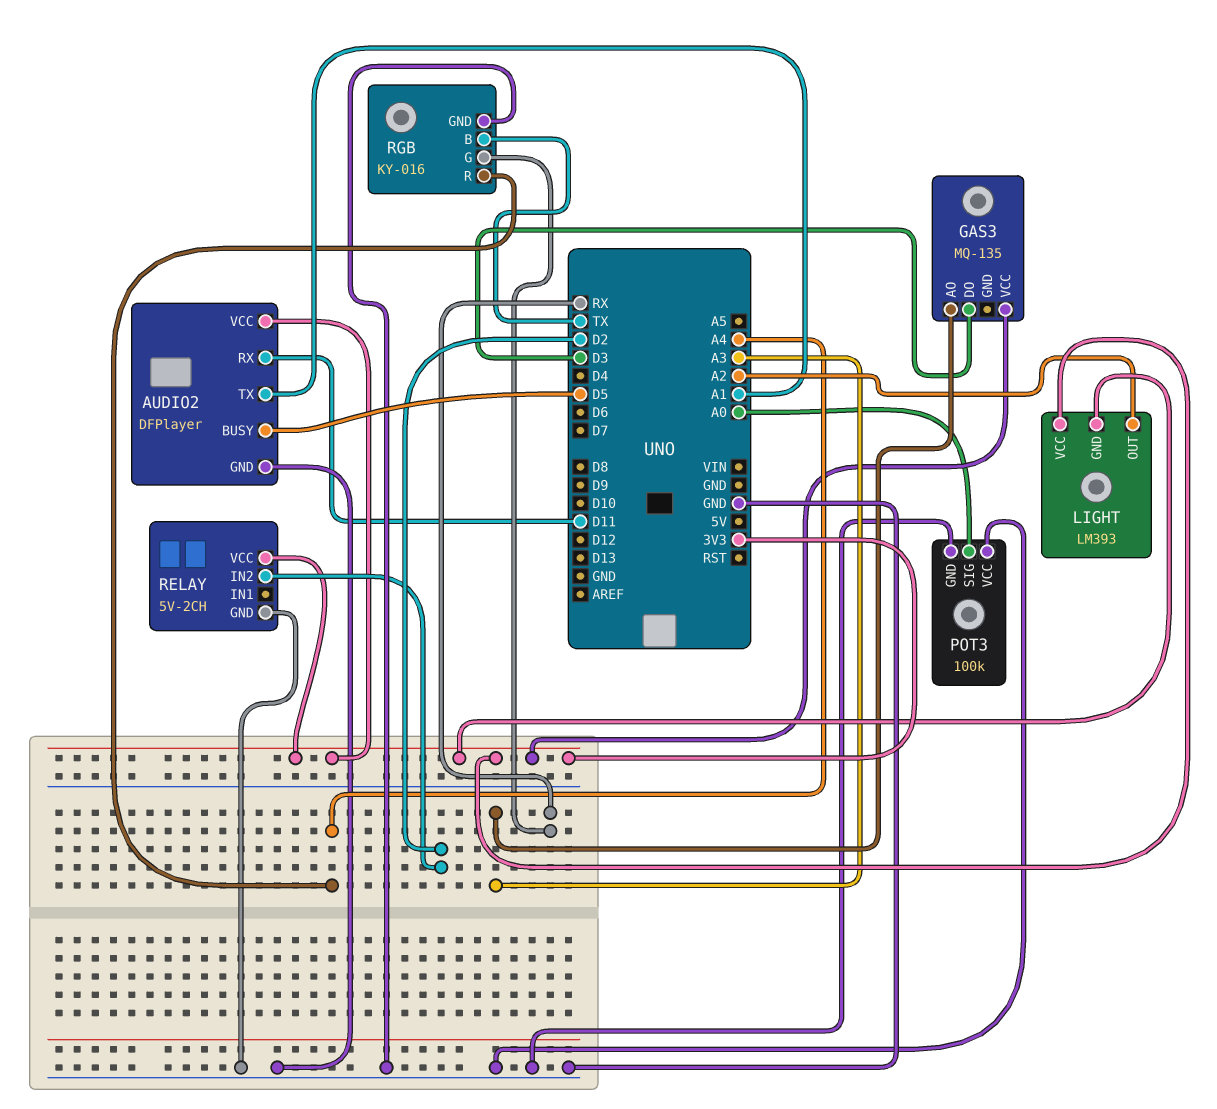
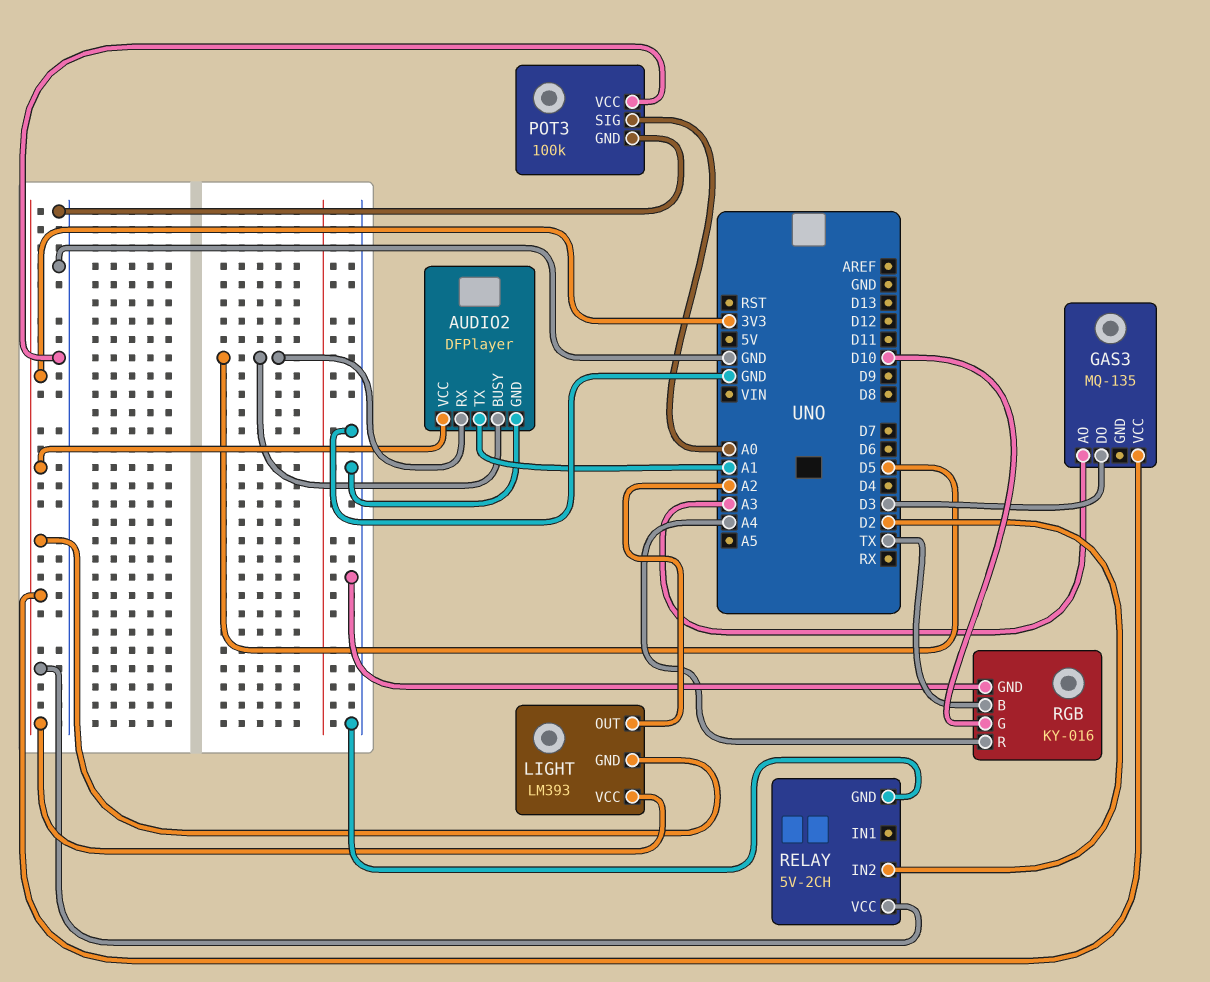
AUDIO2 pin RX: D11 -> D5
RGB pin G: RX -> D10

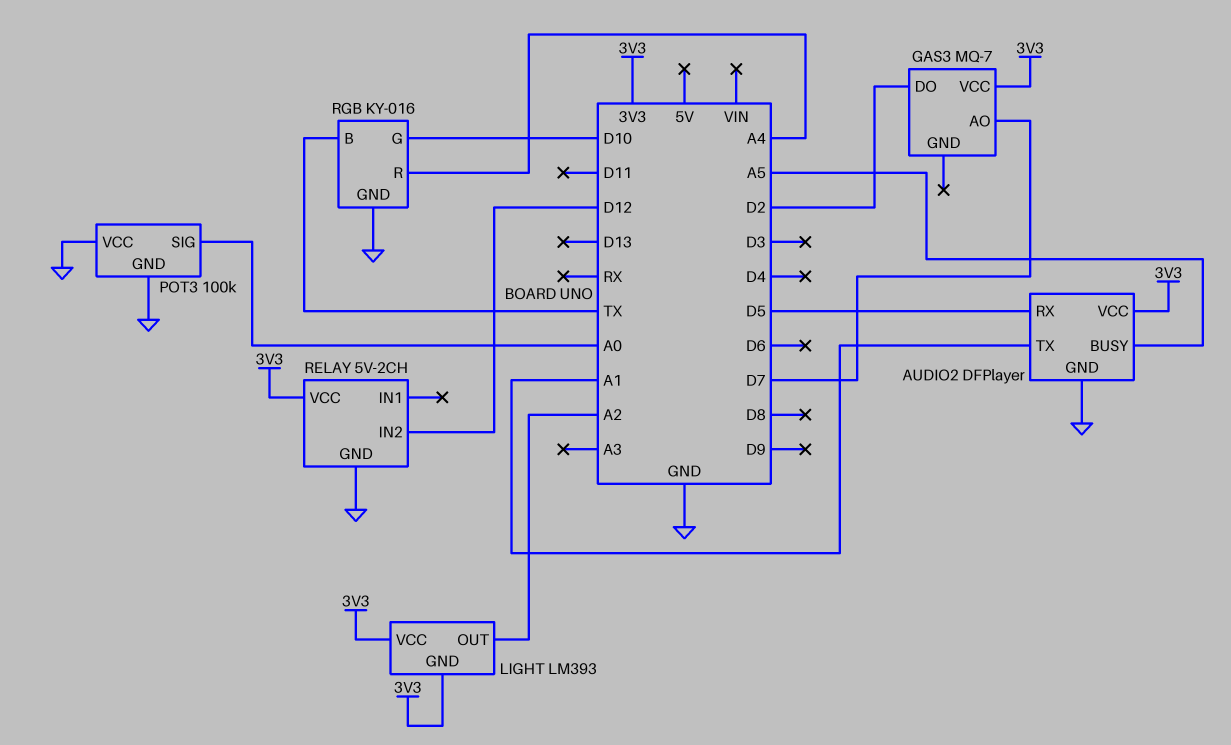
AUDIO2 pin BUSY: D5 -> A5
GAS3: MQ-135 -> MQ-7
GAS3 pin AO: A3 -> D7
GAS3 pin DO: D3 -> D2
RELAY pin IN2: D2 -> D12

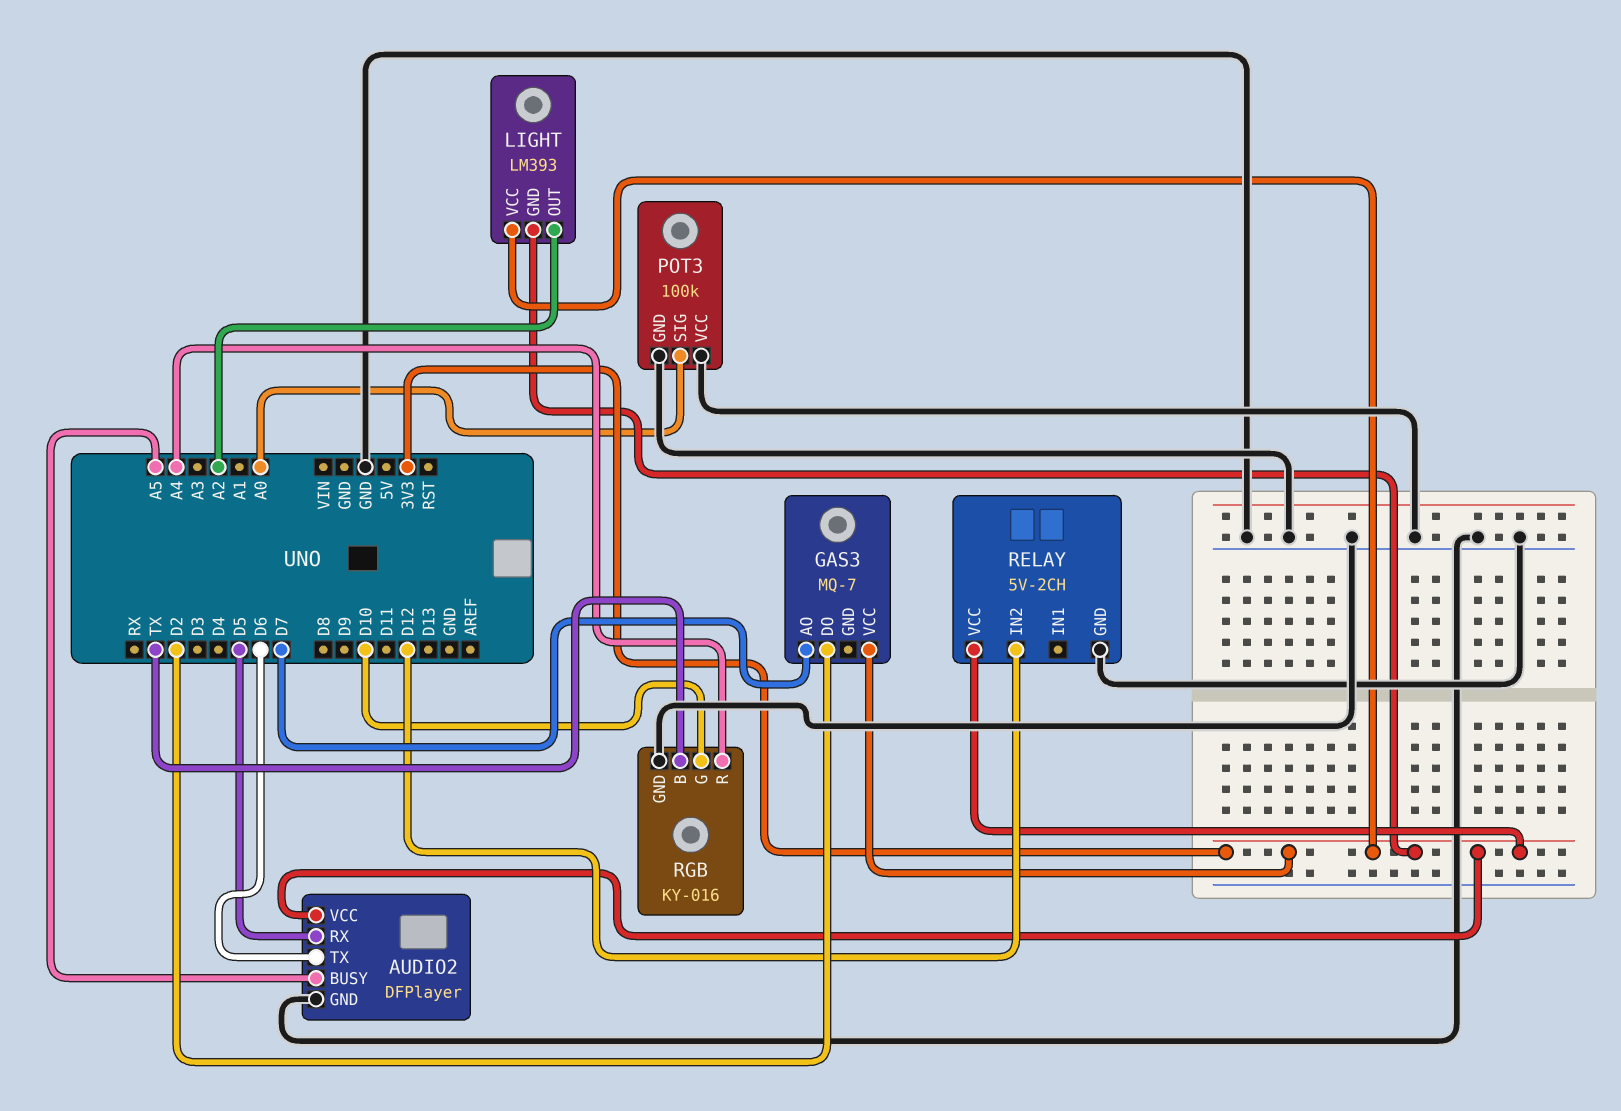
AUDIO2 pin TX: A1 -> D6

